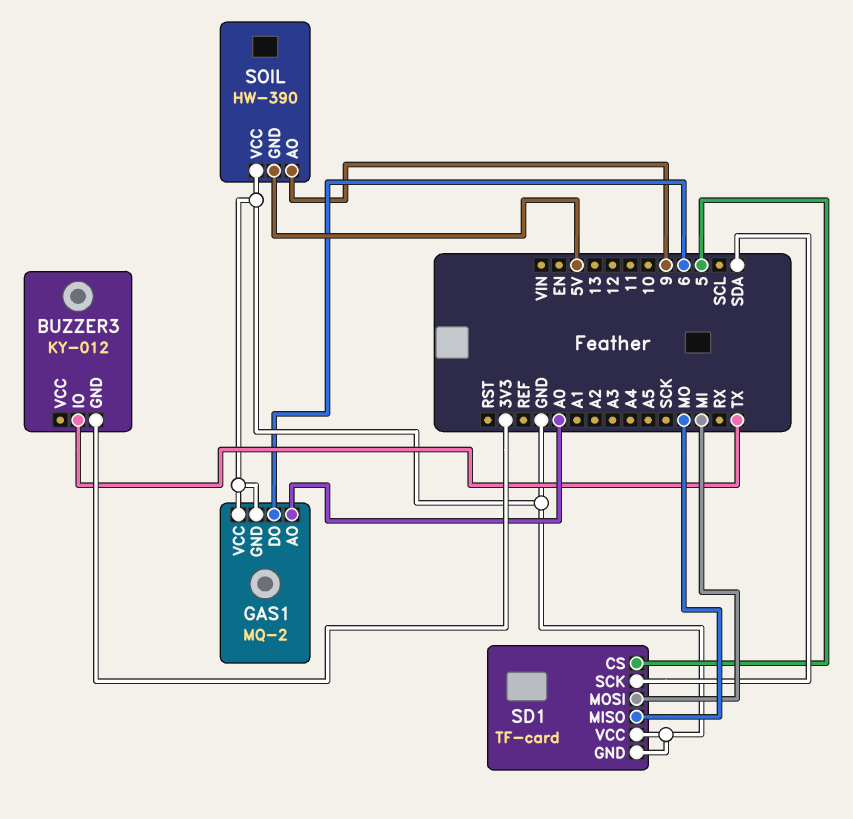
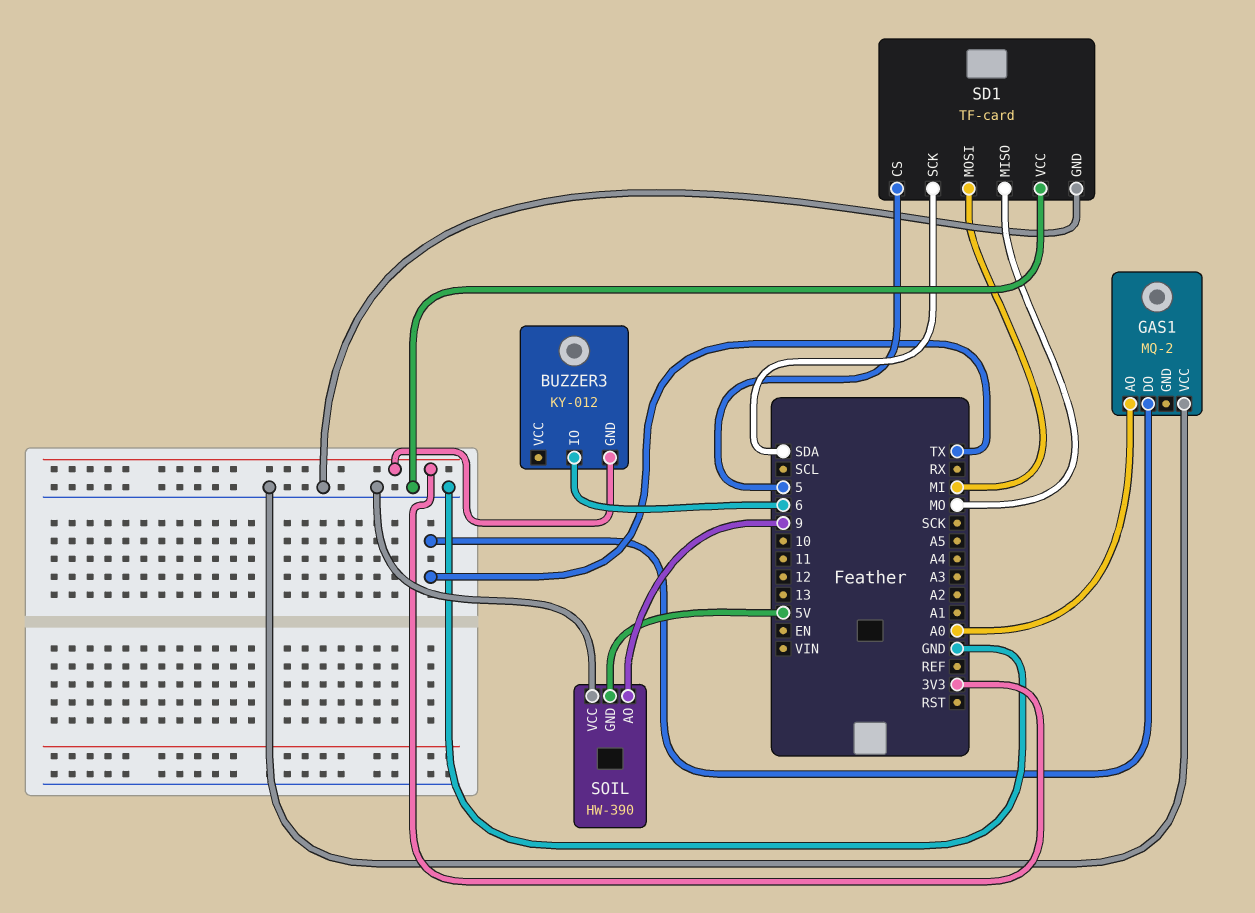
BUZZER3 pin IO: TX -> 6
GAS1 pin DO: 6 -> TX
GAS1 pin GND: GND -> none

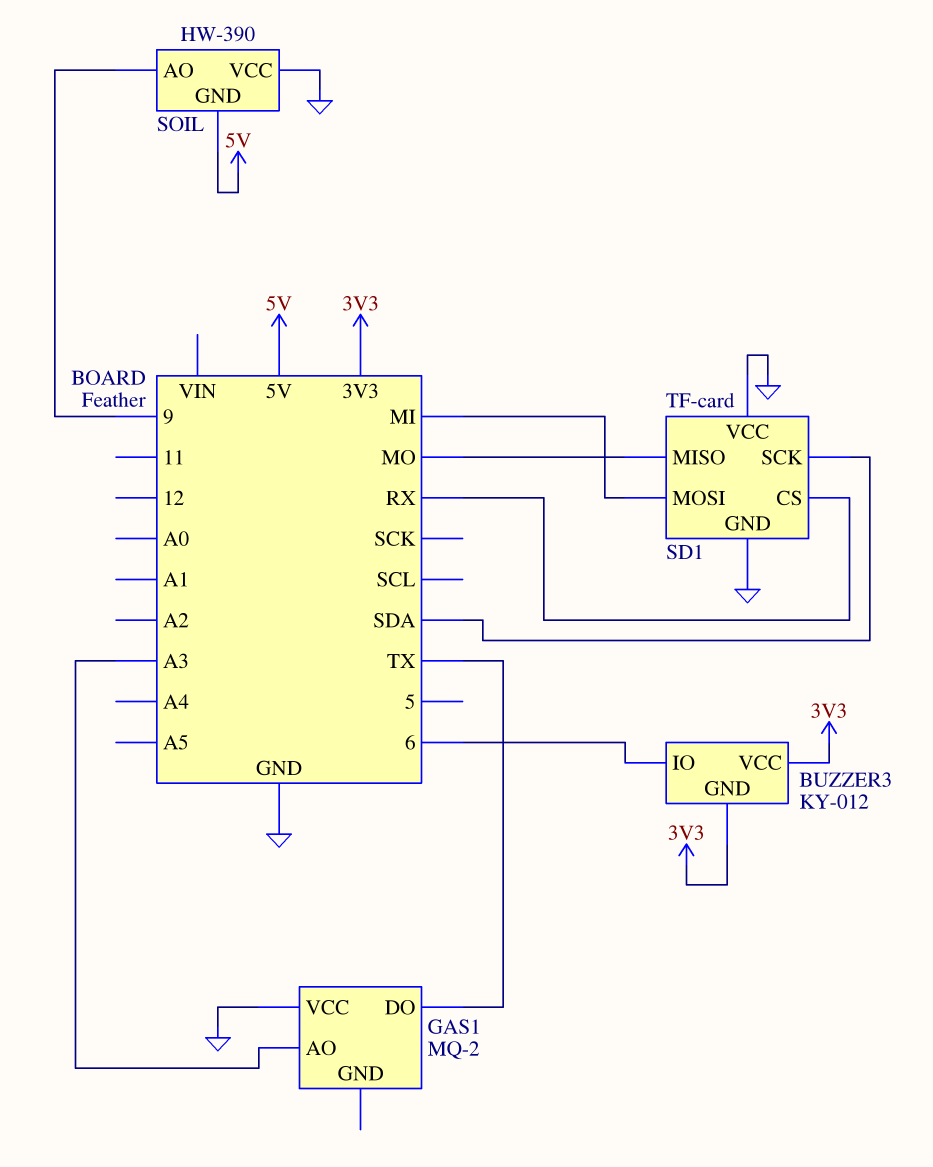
BUZZER3 pin VCC: none -> 3V3
GAS1 pin AO: A0 -> A3
SD1 pin CS: 5 -> RX

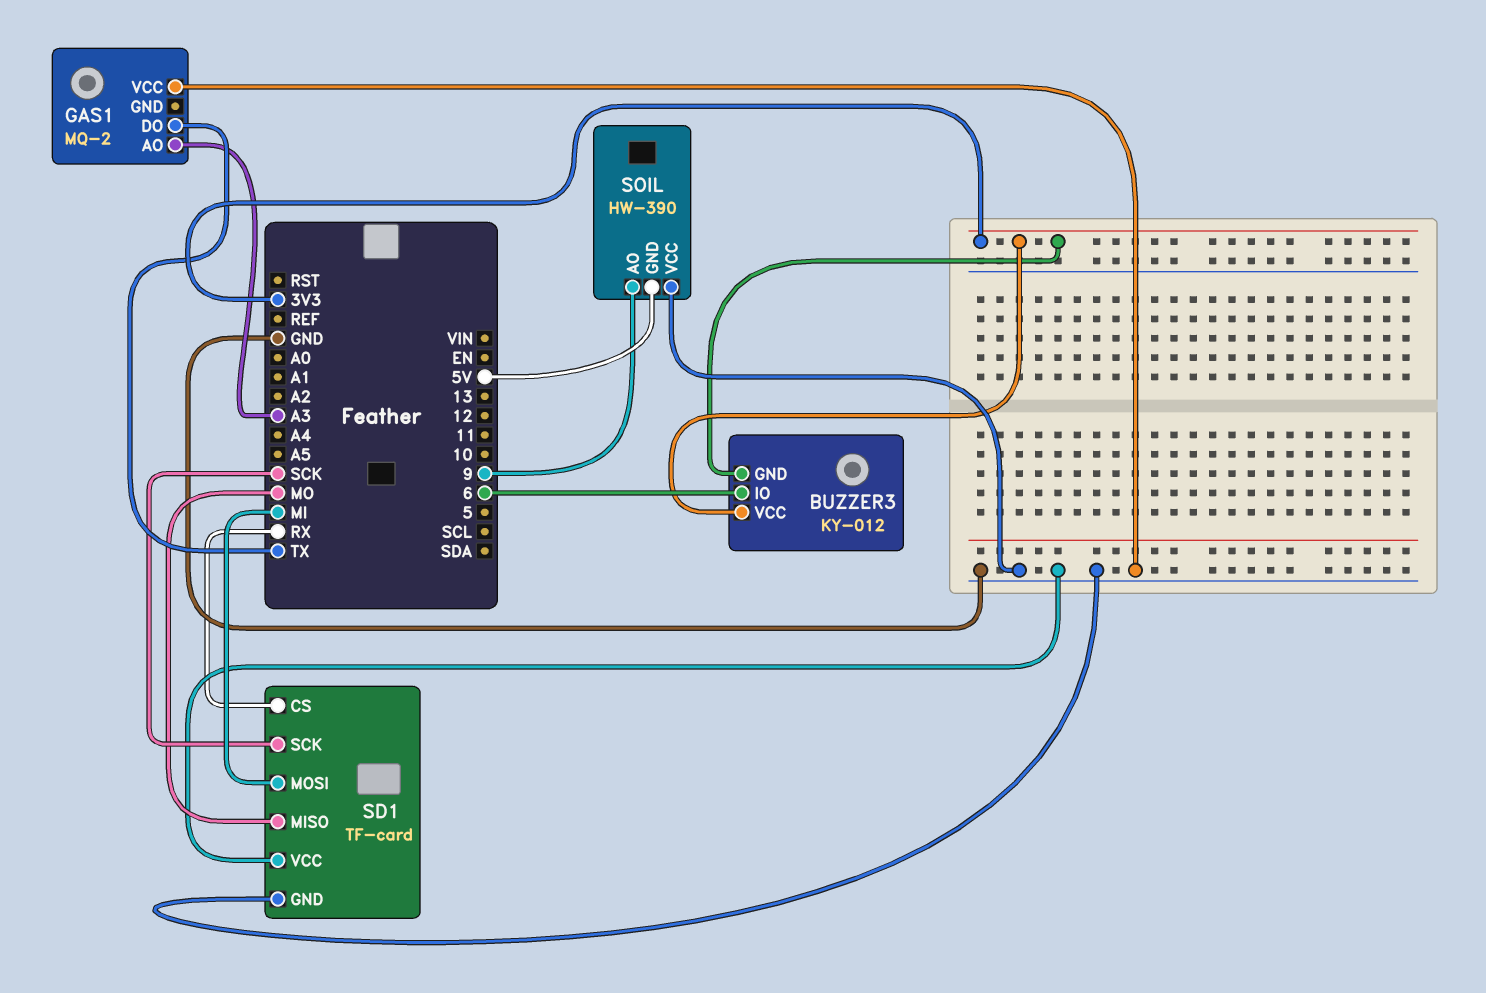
SD1 pin SCK: SDA -> SCK

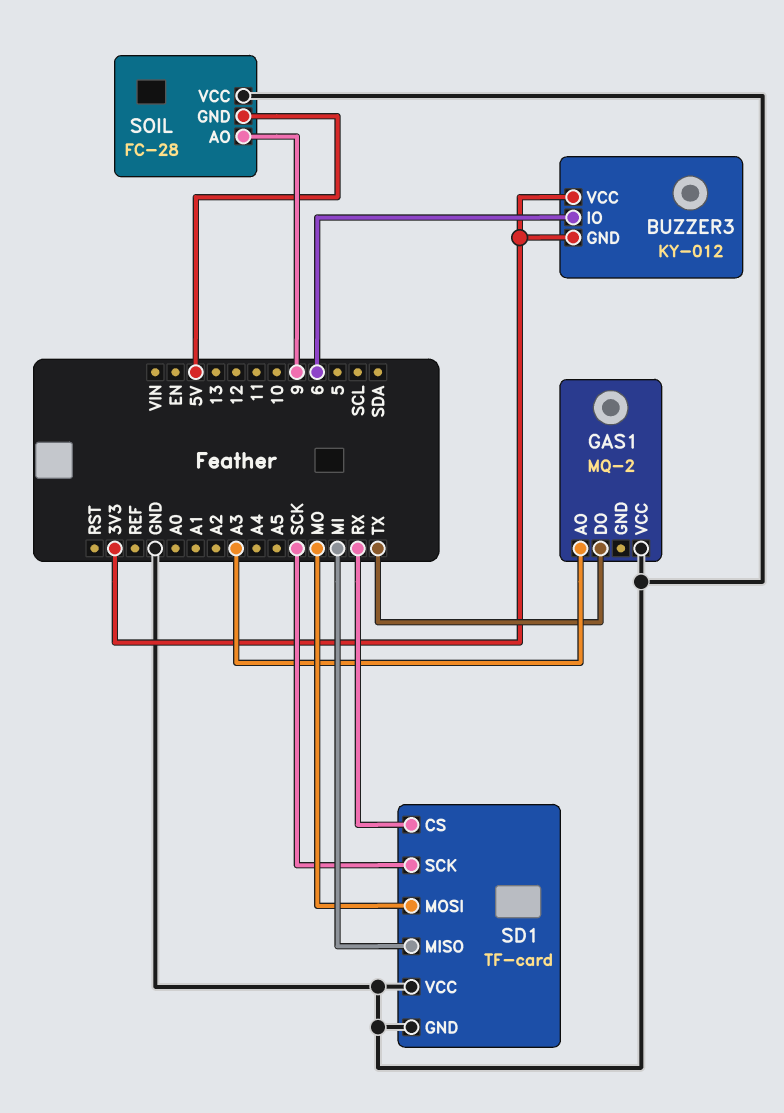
SD1 pin MISO: MO -> MI
SD1 pin MOSI: MI -> MO
SOIL: HW-390 -> FC-28

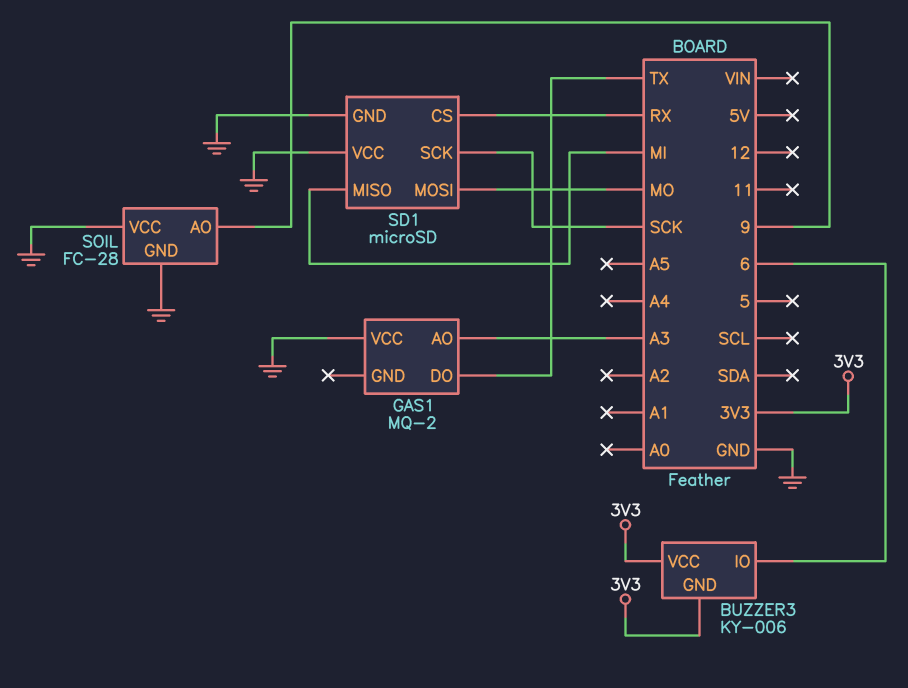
BUZZER3: KY-012 -> KY-006
SD1: TF-card -> microSD
SOIL pin GND: 5V -> GND

